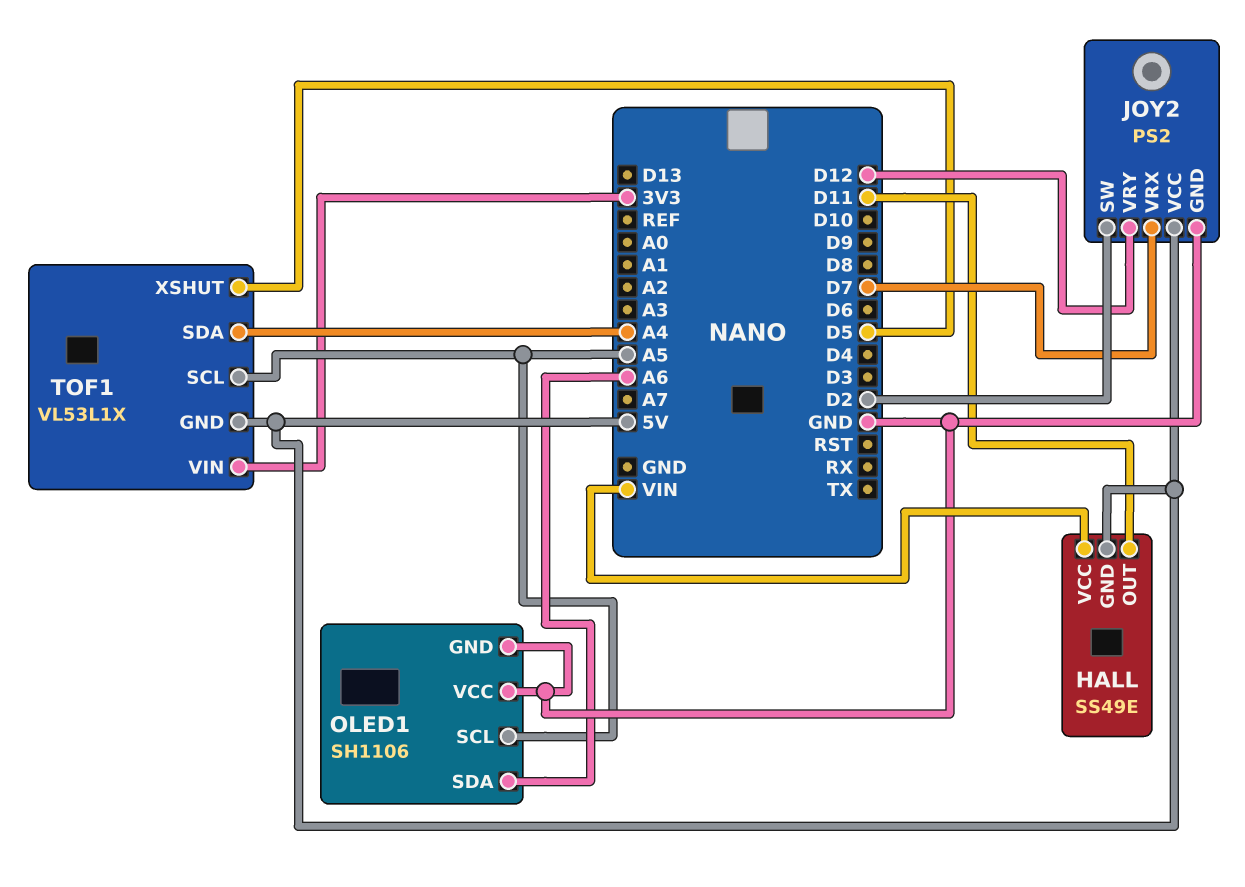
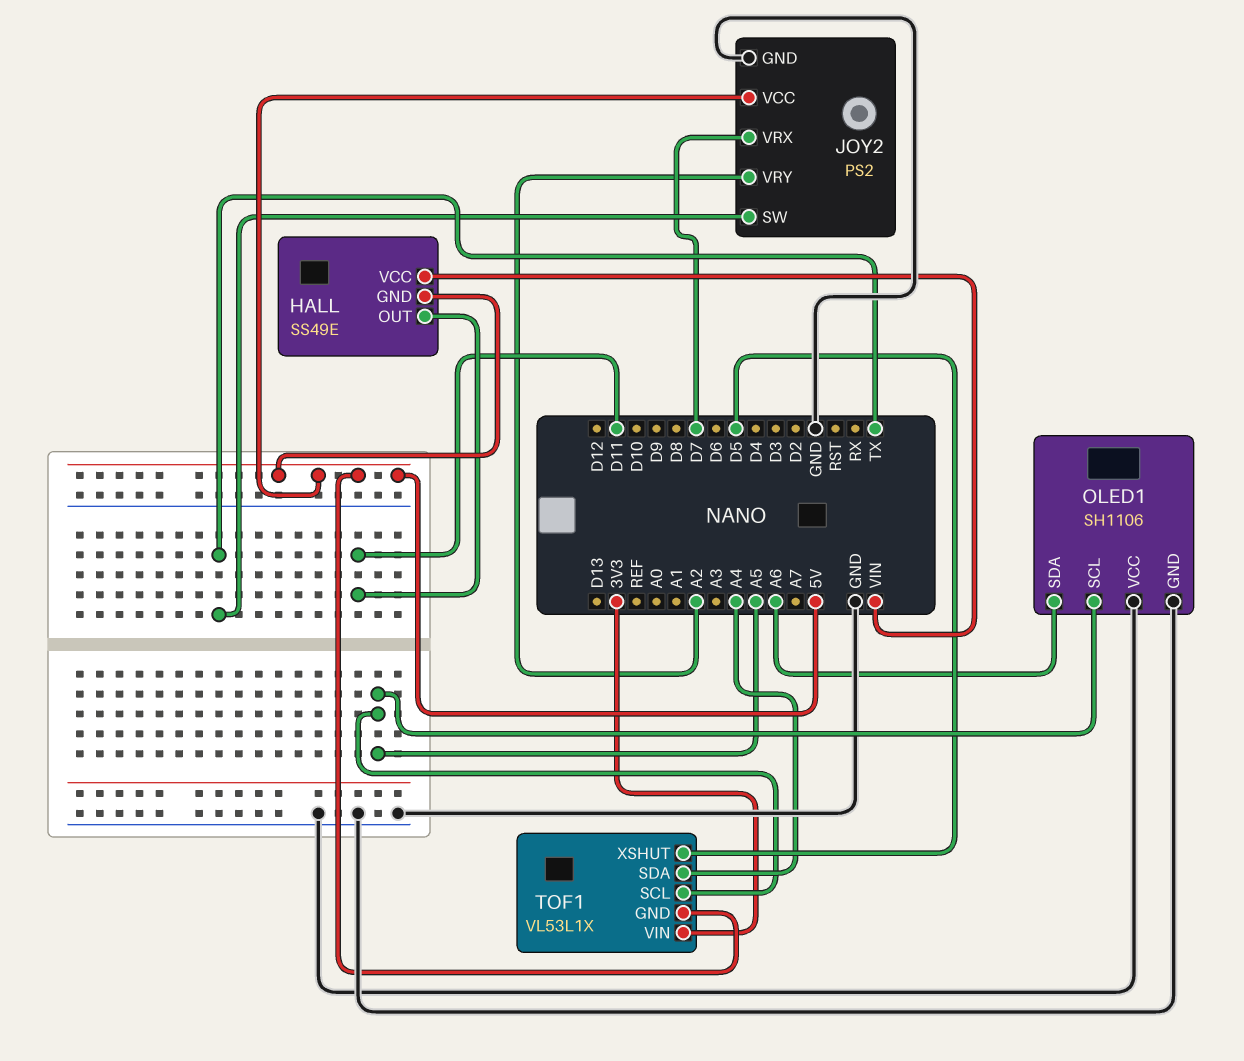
JOY2 pin SW: D2 -> TX
JOY2 pin VRY: D12 -> A2

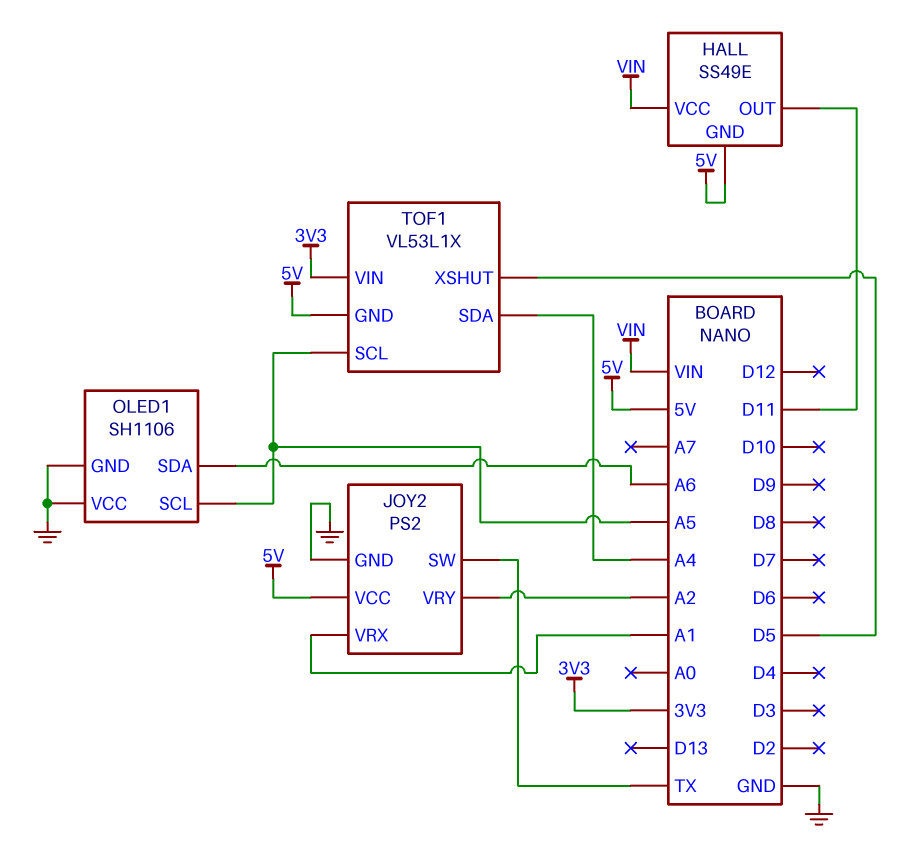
JOY2 pin VRX: D7 -> A1

